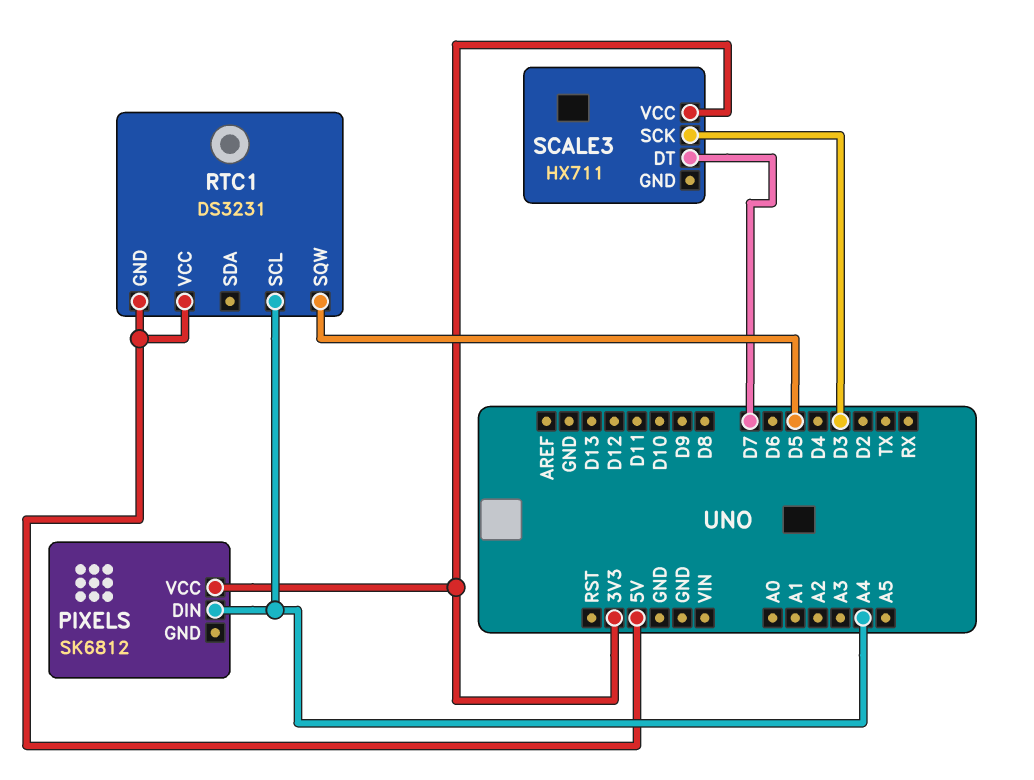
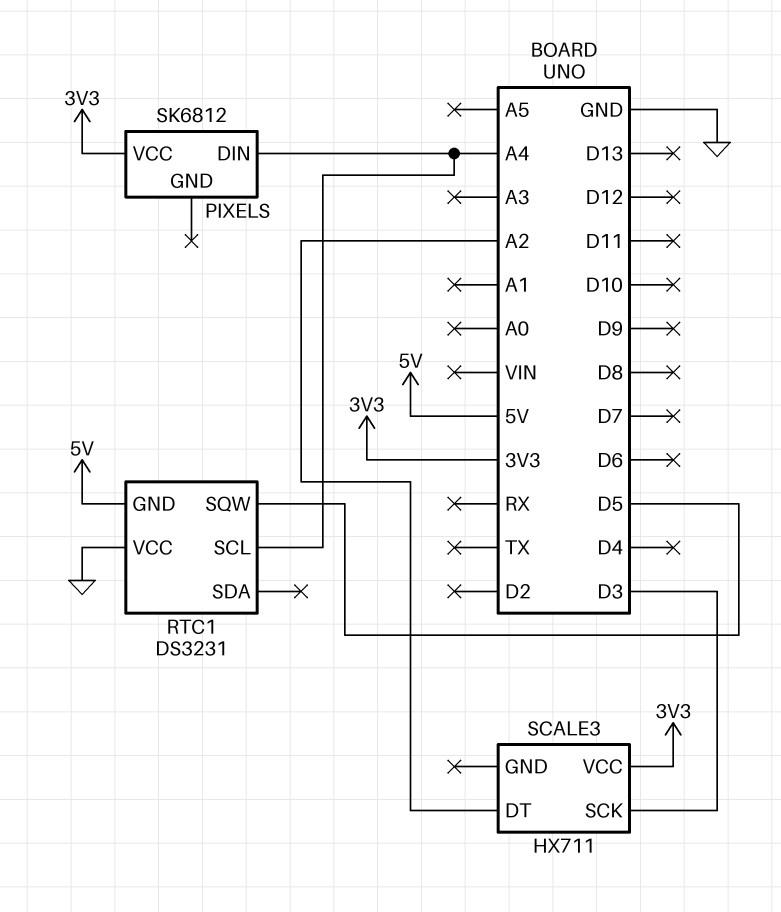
RTC1 pin VCC: 5V -> GND
SCALE3 pin DT: D7 -> A2

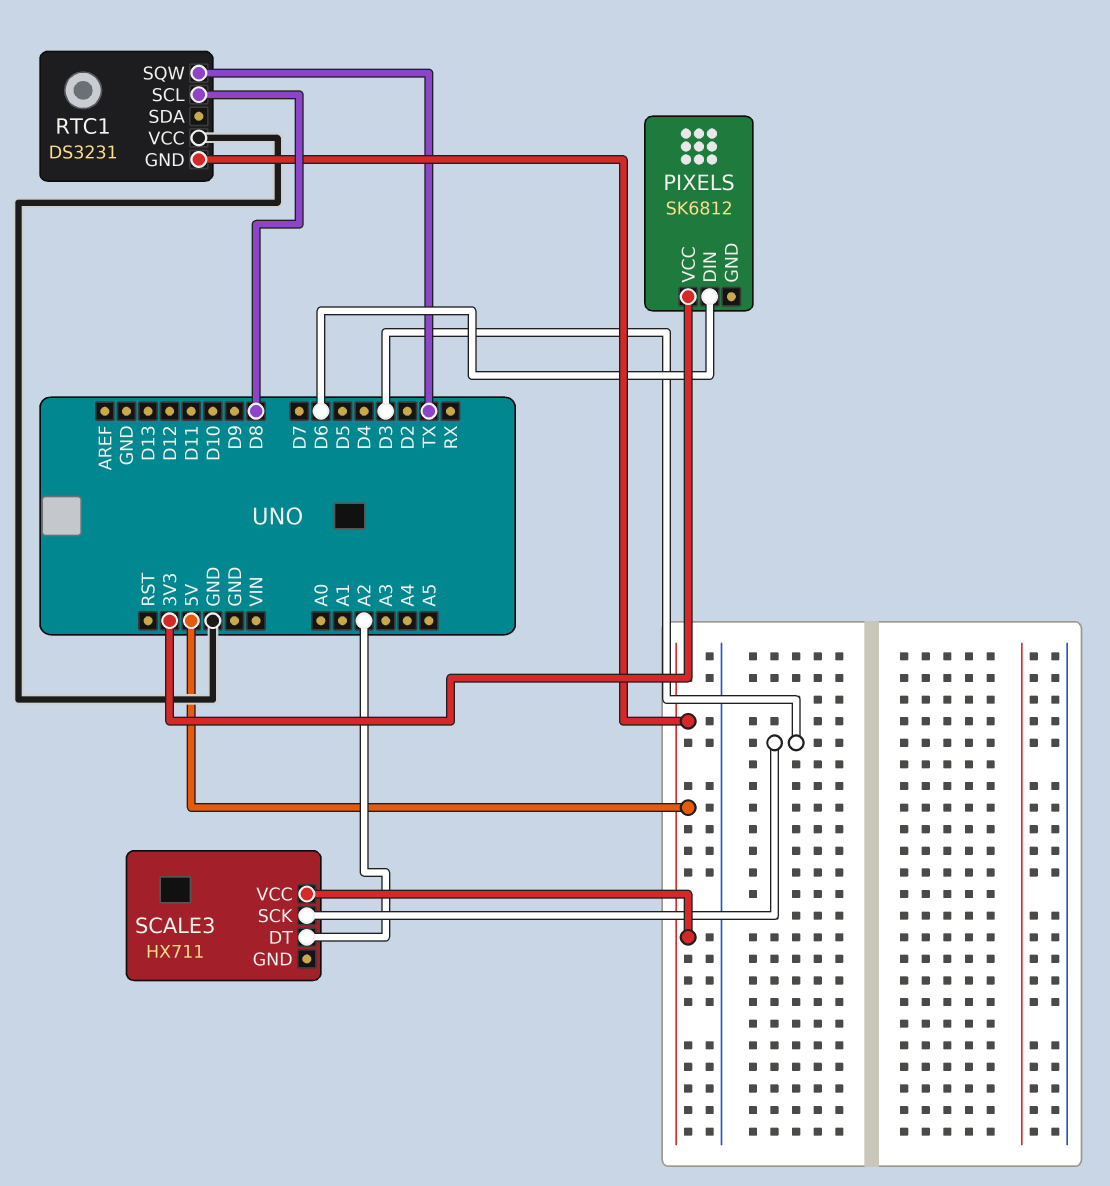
PIXELS pin DIN: A4 -> D6
RTC1 pin SCL: A4 -> D8
RTC1 pin SQW: D5 -> TX
SCALE3 pin VCC: 3V3 -> 5V

